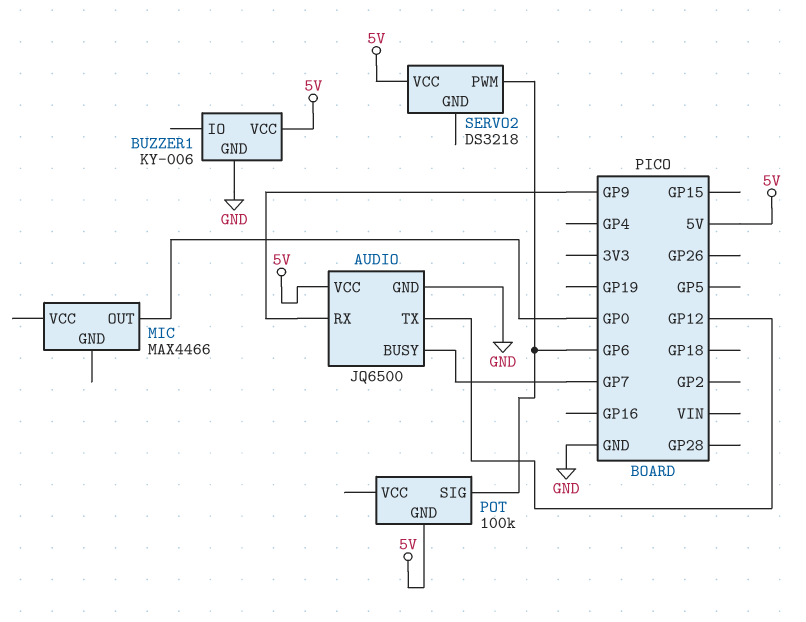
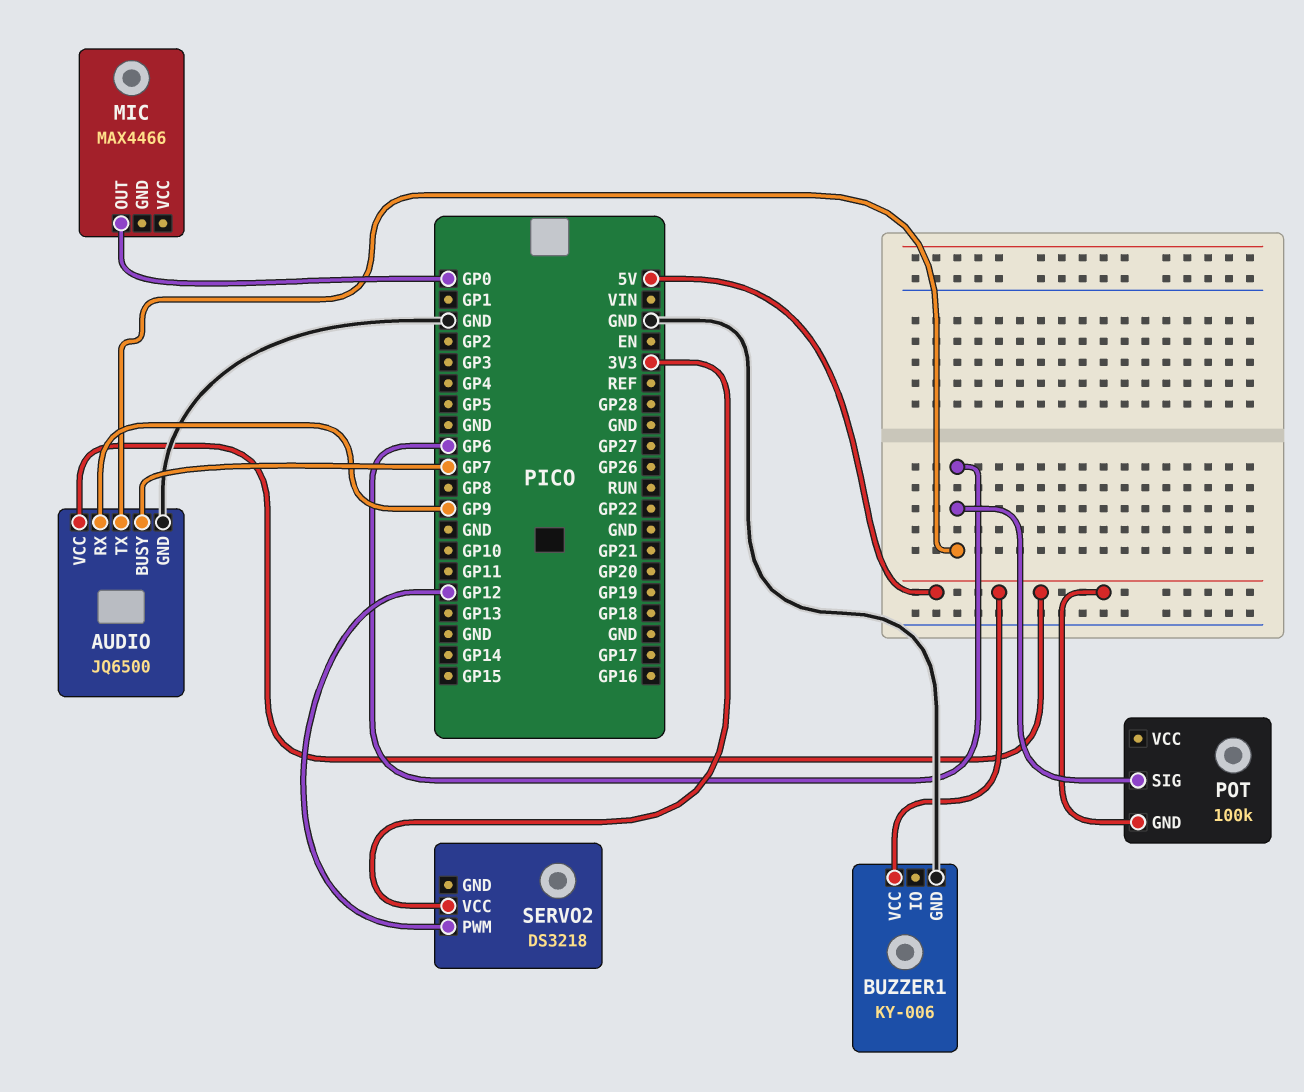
AUDIO pin TX: GP12 -> GP6
SERVO2 pin PWM: GP6 -> GP12
SERVO2 pin VCC: 5V -> 3V3

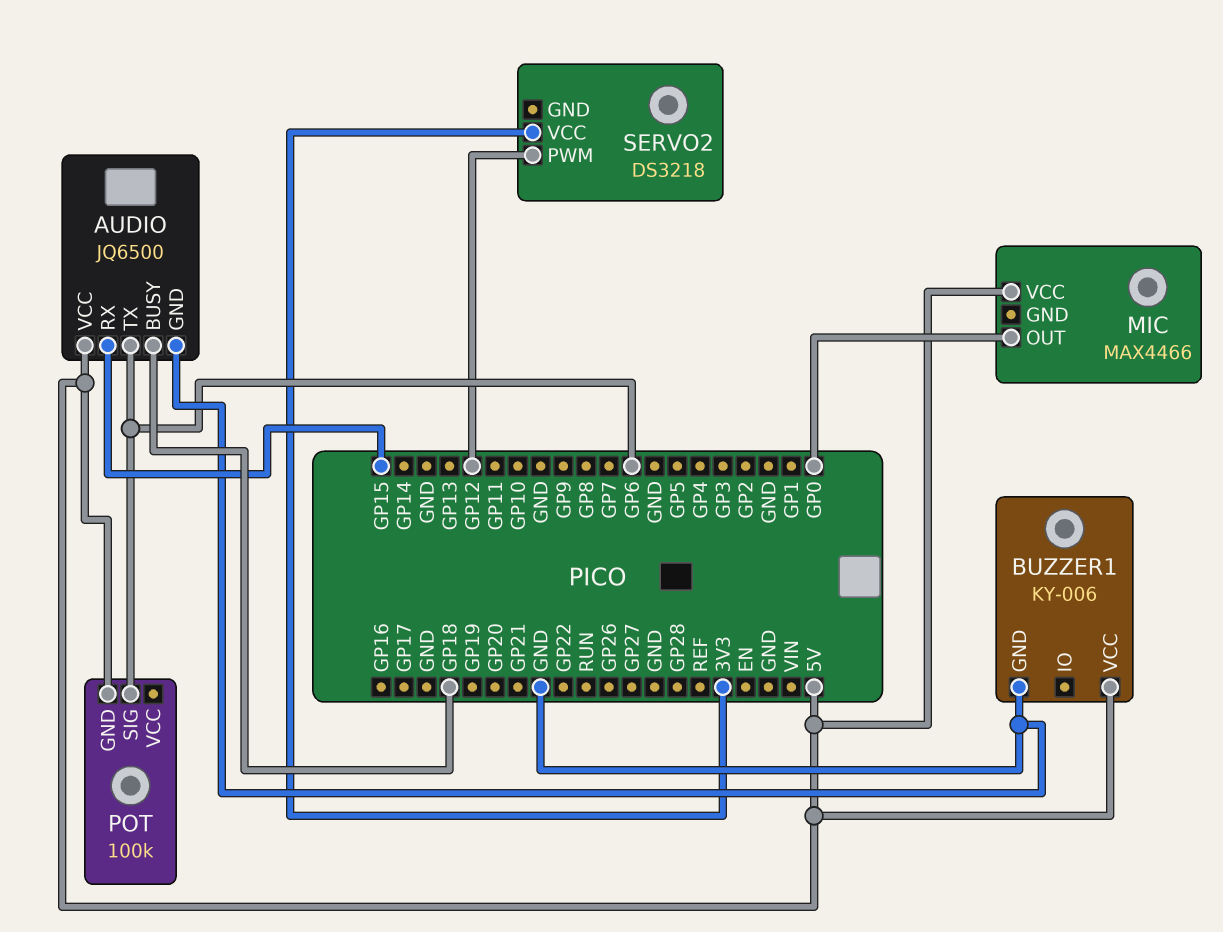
AUDIO pin BUSY: GP7 -> GP18
AUDIO pin RX: GP9 -> GP15
MIC pin VCC: none -> 5V

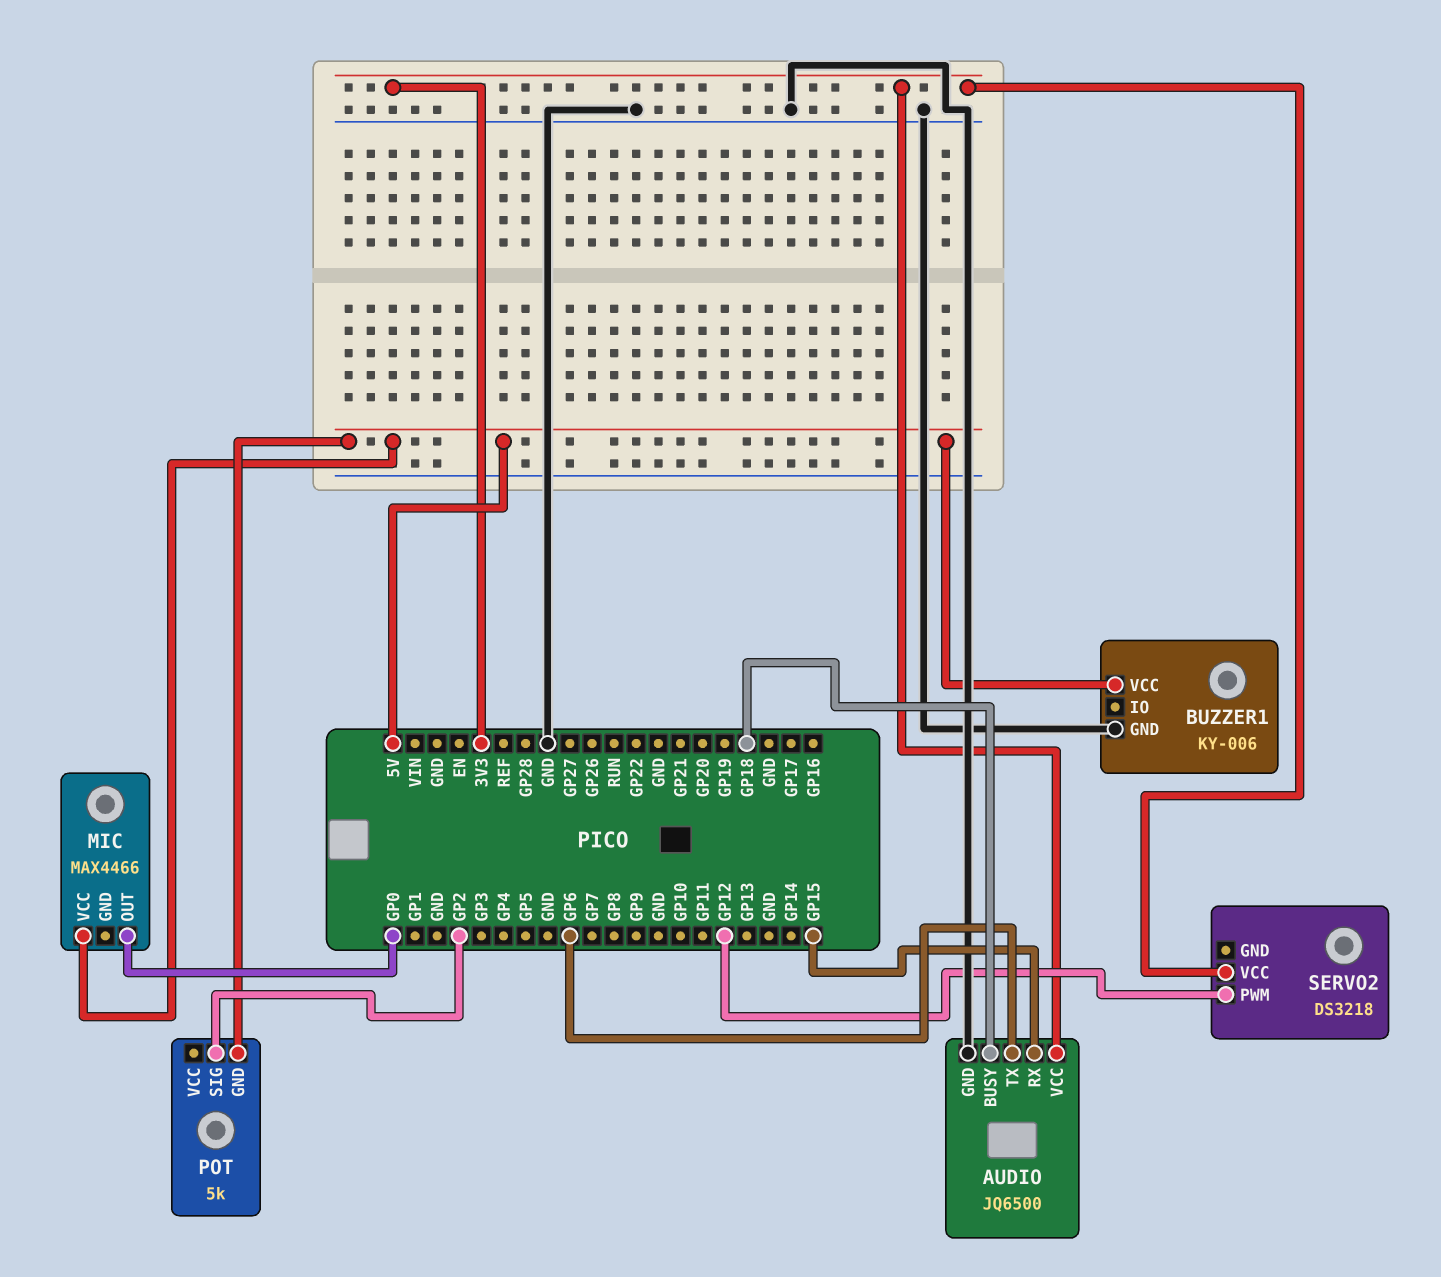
AUDIO pin VCC: 5V -> 3V3
POT: 100k -> 5k
POT pin SIG: GP6 -> GP2

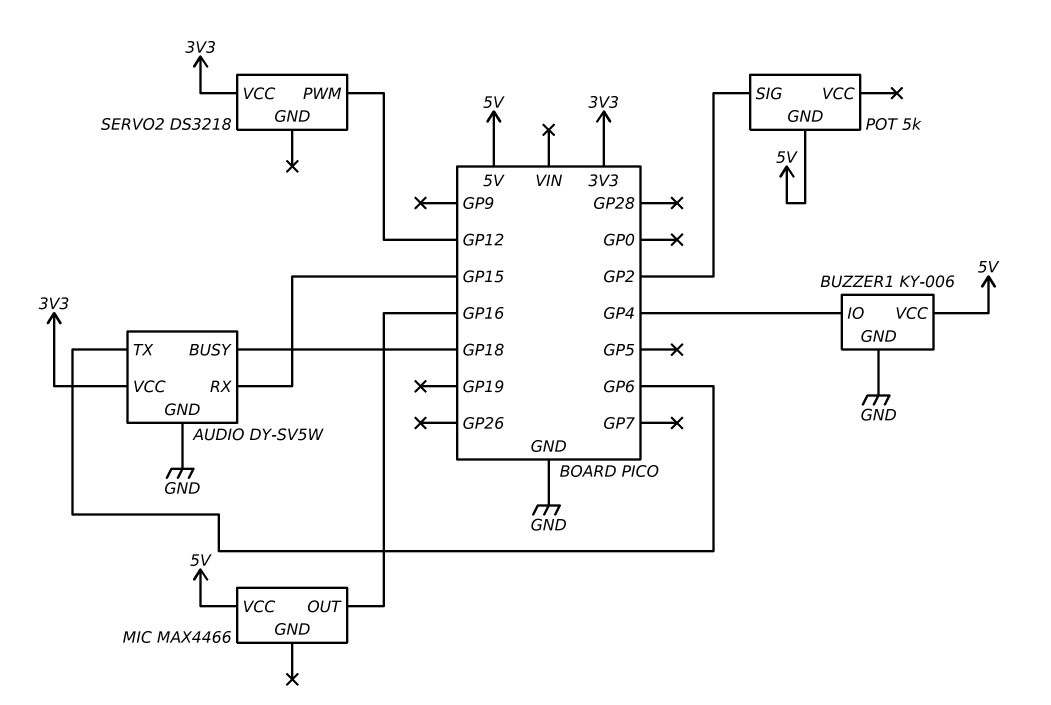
AUDIO: JQ6500 -> DY-SV5W
BUZZER1 pin IO: none -> GP4
MIC pin OUT: GP0 -> GP16

